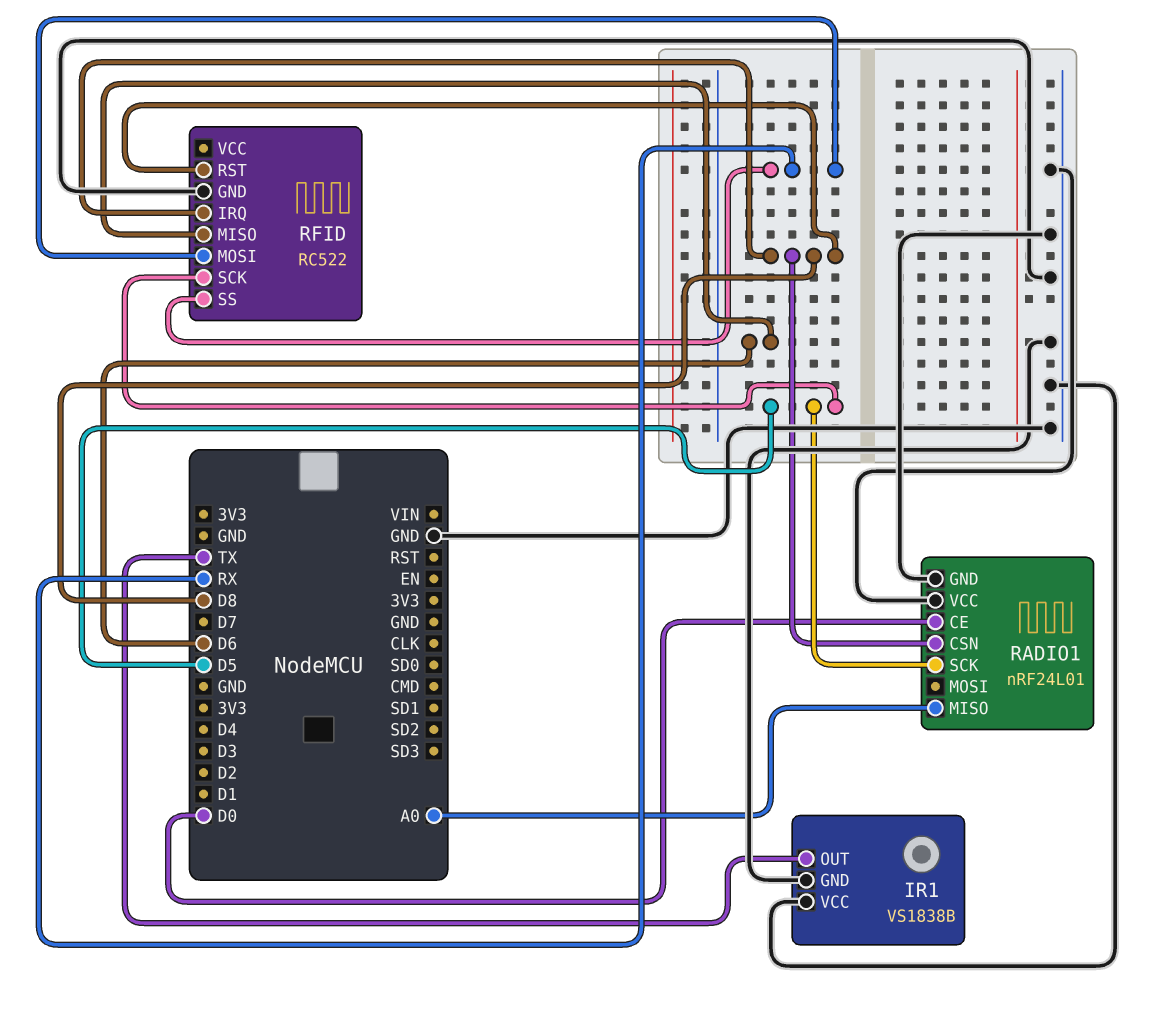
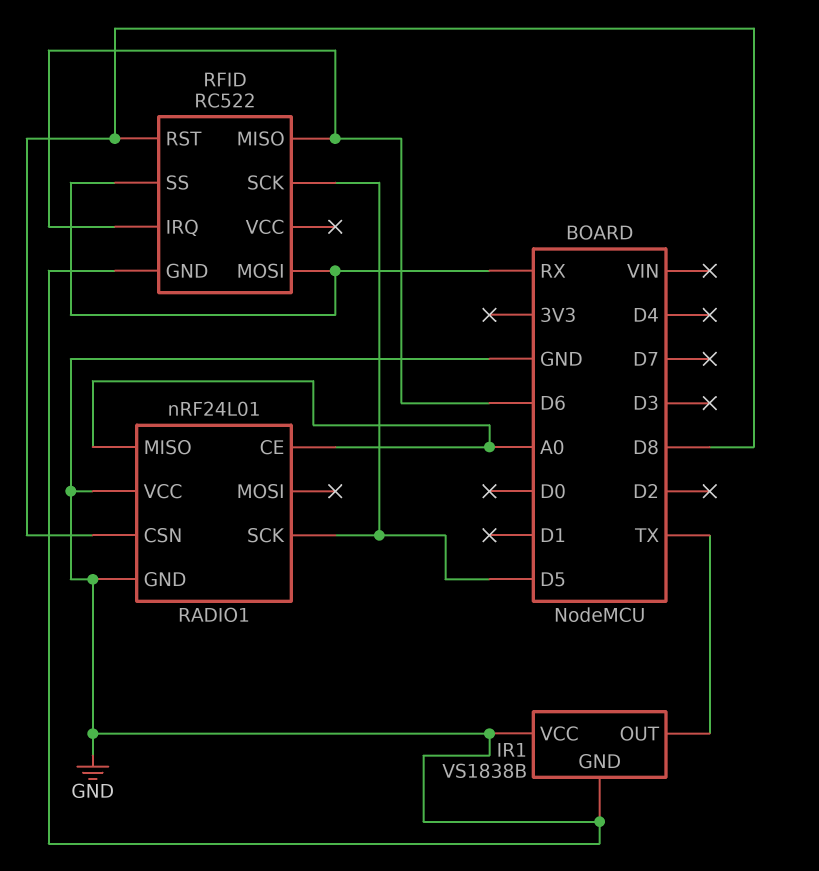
RADIO1 pin CE: D0 -> A0
RFID pin IRQ: D8 -> D6

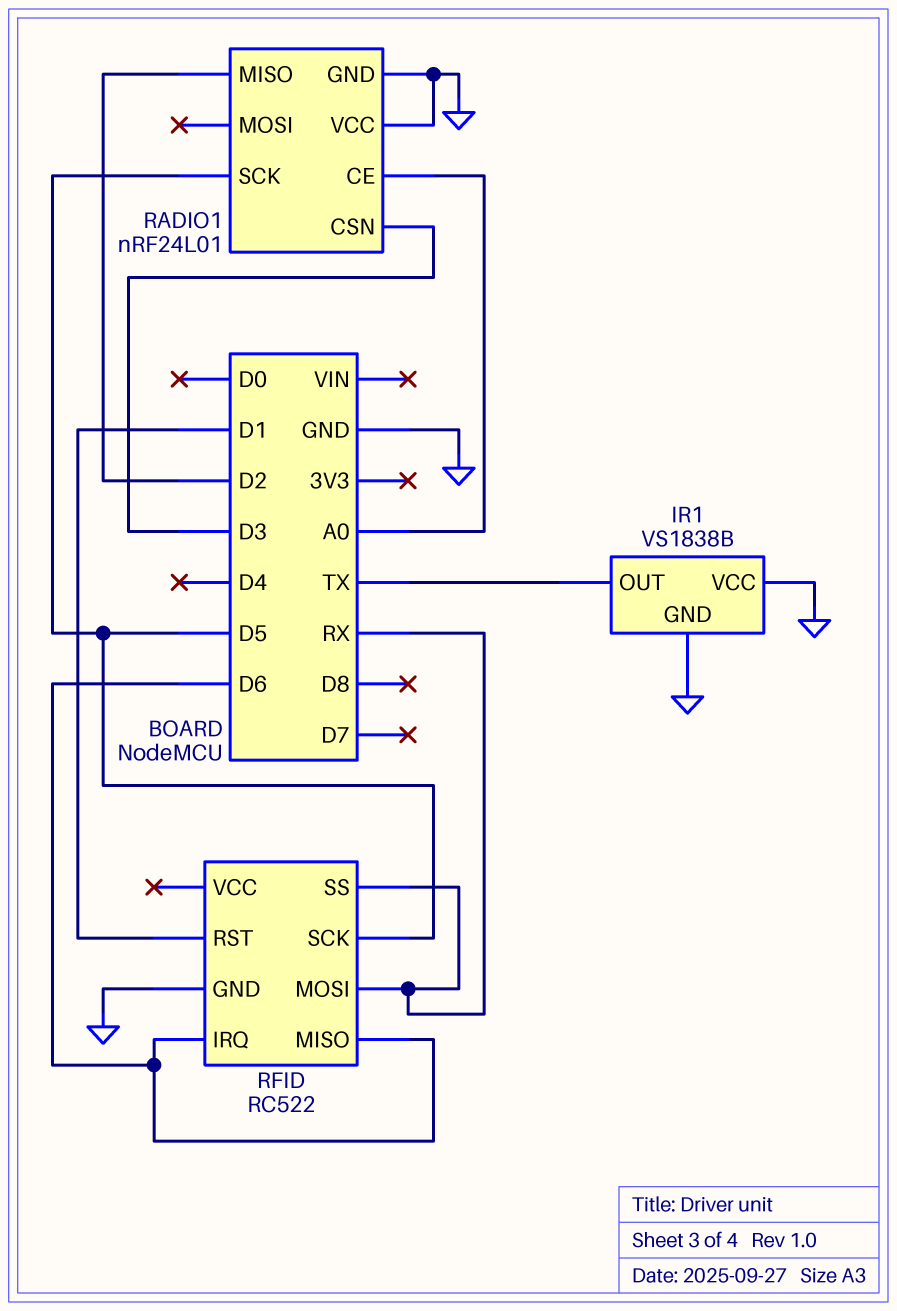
RADIO1 pin CSN: D8 -> D3
RADIO1 pin MISO: A0 -> D2
RFID pin RST: D8 -> D1

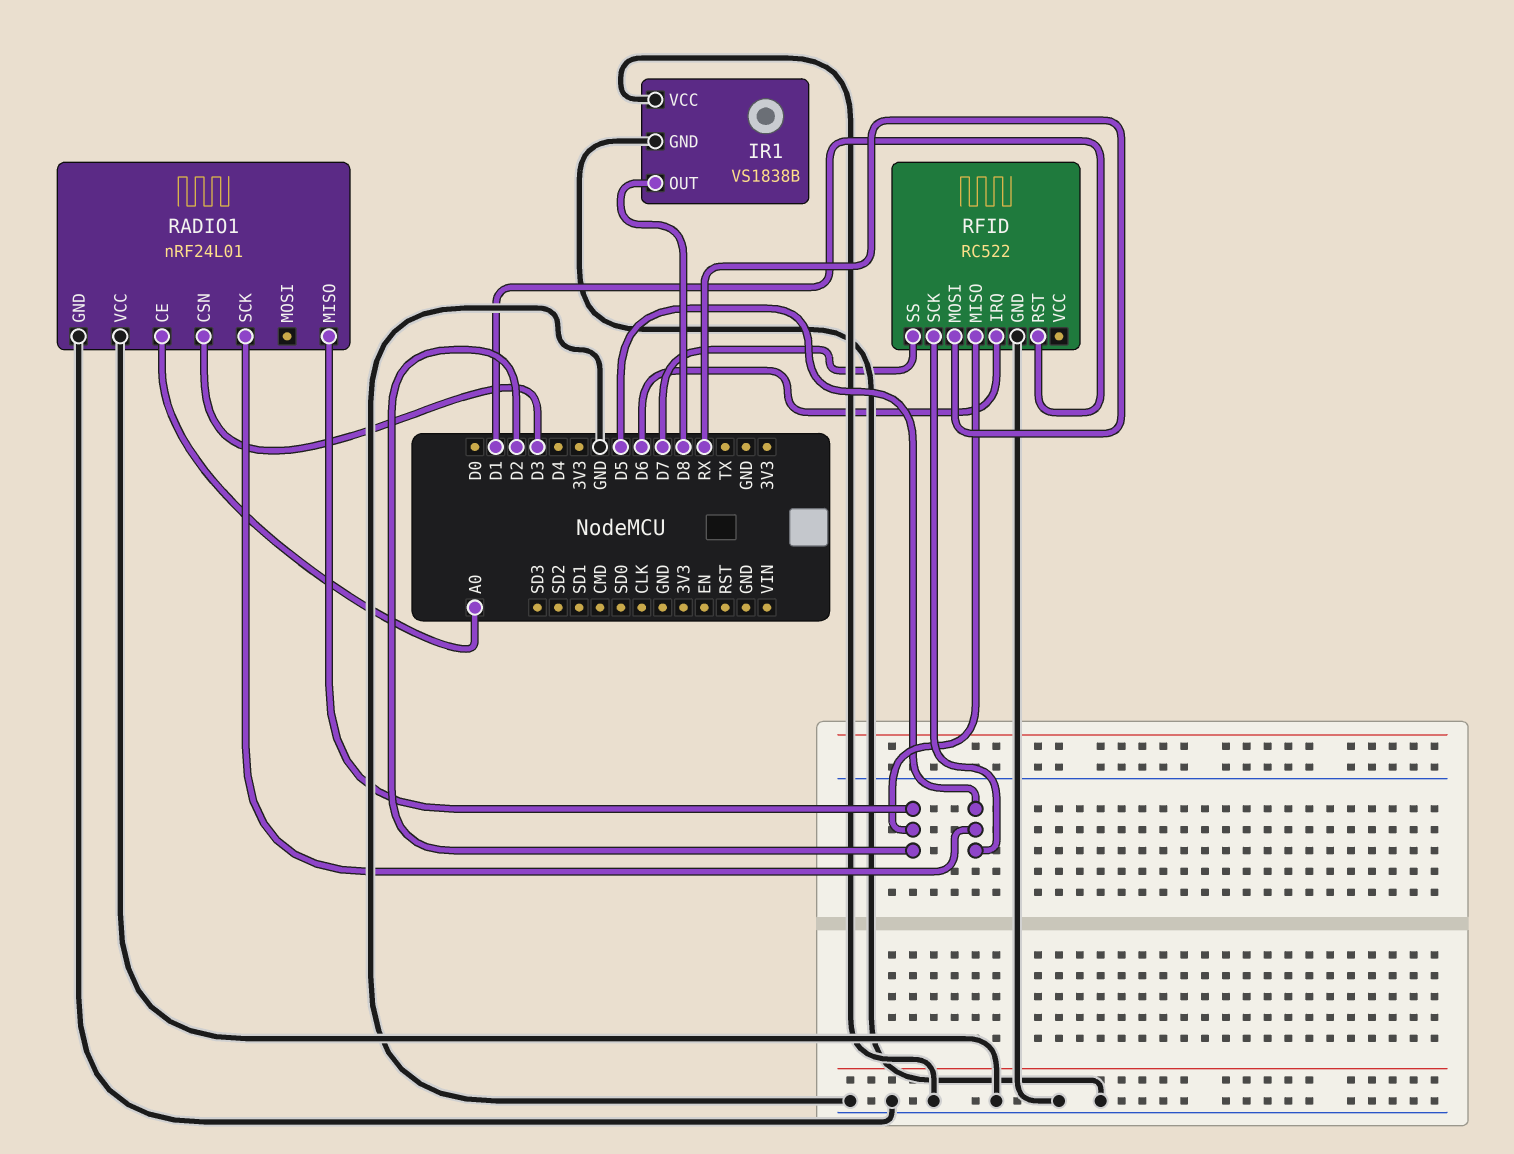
IR1 pin OUT: TX -> D8
RFID pin MISO: D6 -> D2
RFID pin SS: RX -> D7

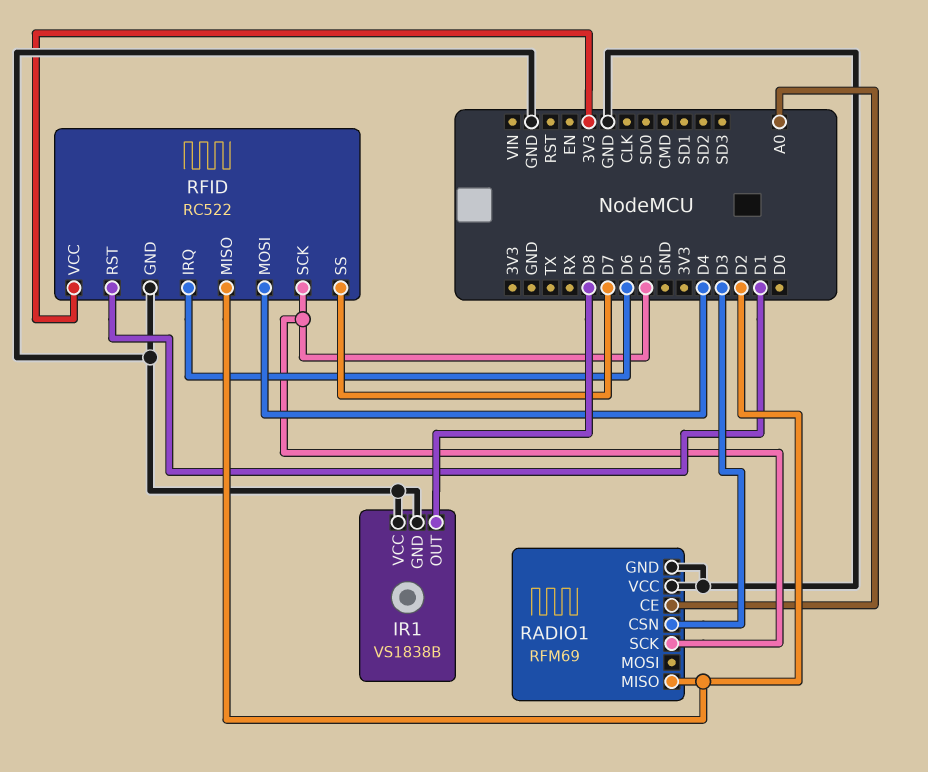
RADIO1: nRF24L01 -> RFM69
RFID pin MOSI: RX -> D4
RFID pin VCC: none -> 3V3

